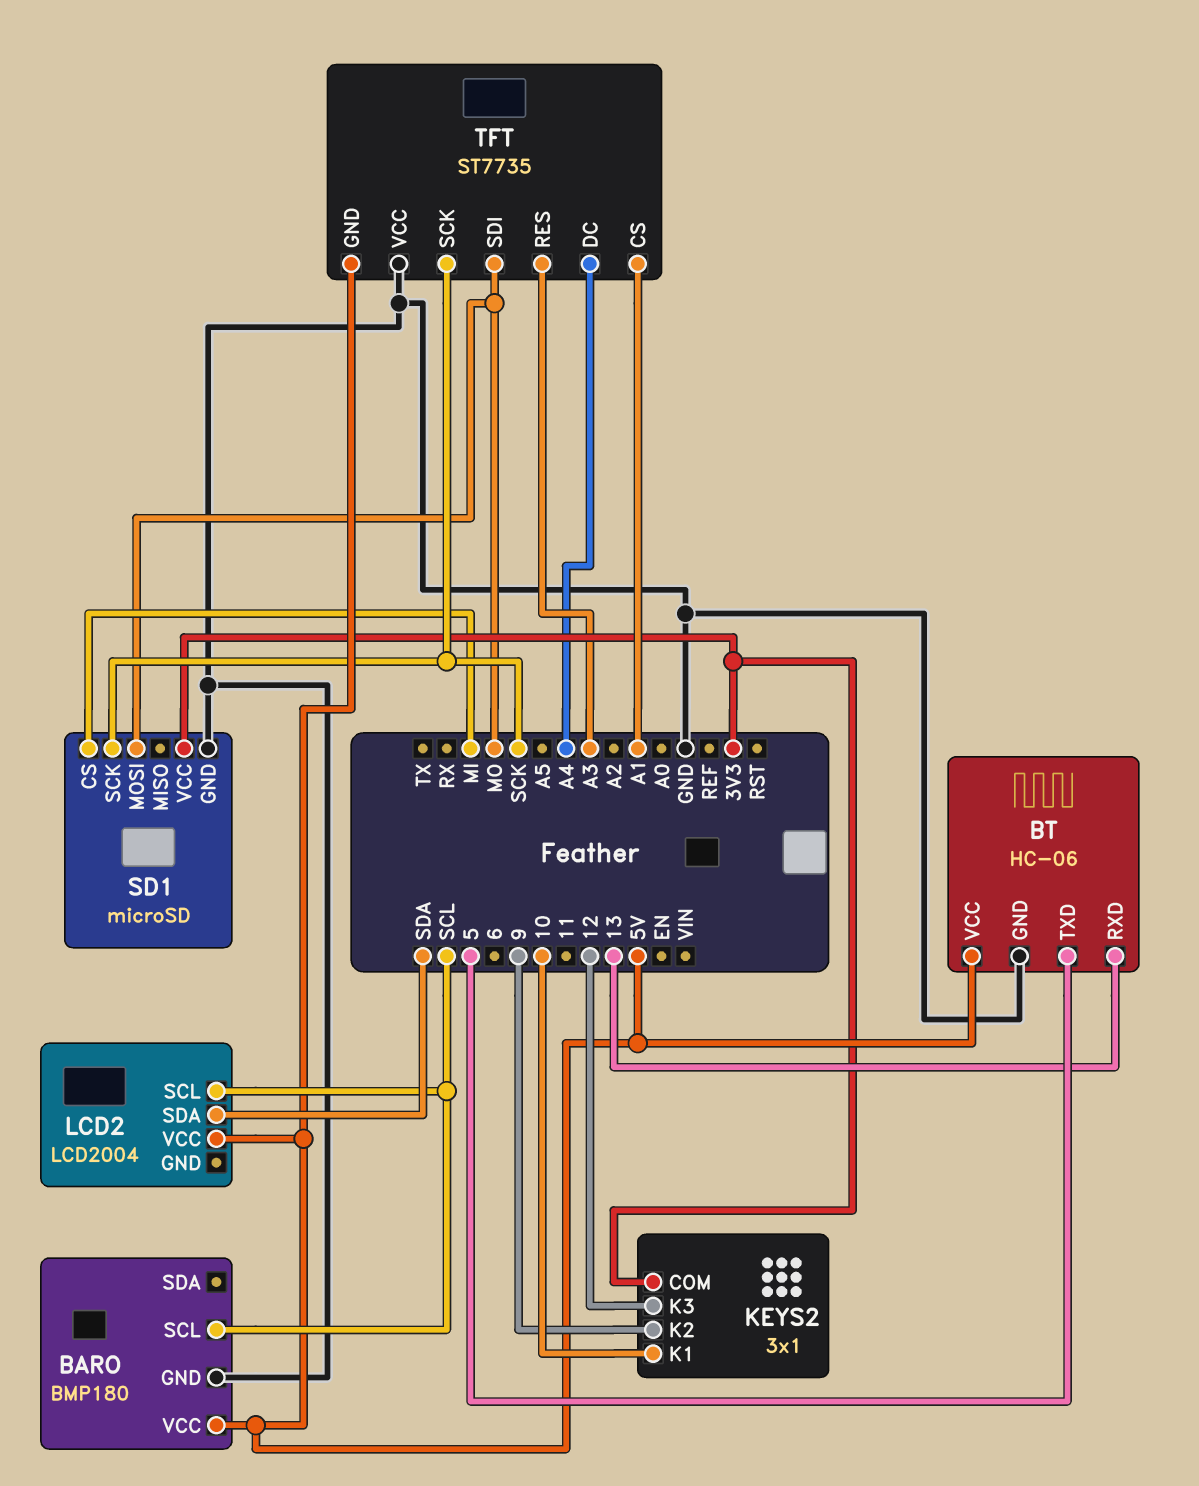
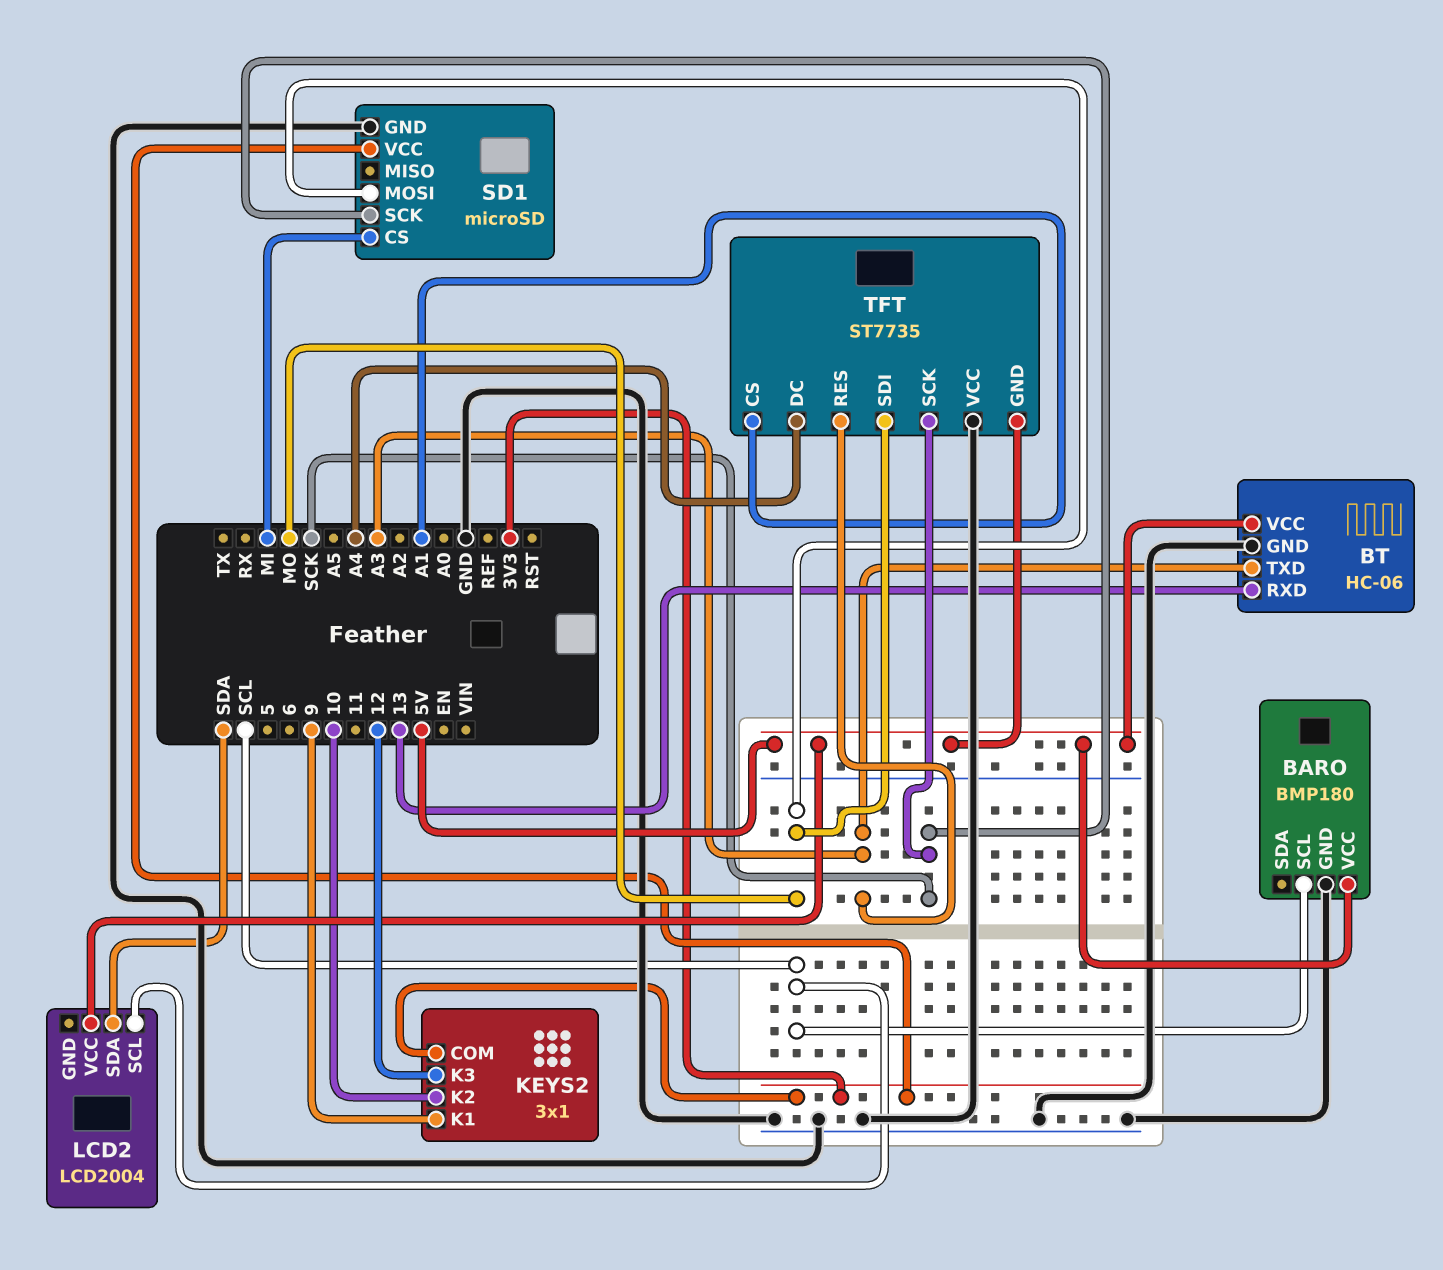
BT pin TXD: 5 -> A3
KEYS2 pin K1: 10 -> 9
KEYS2 pin K2: 9 -> 10

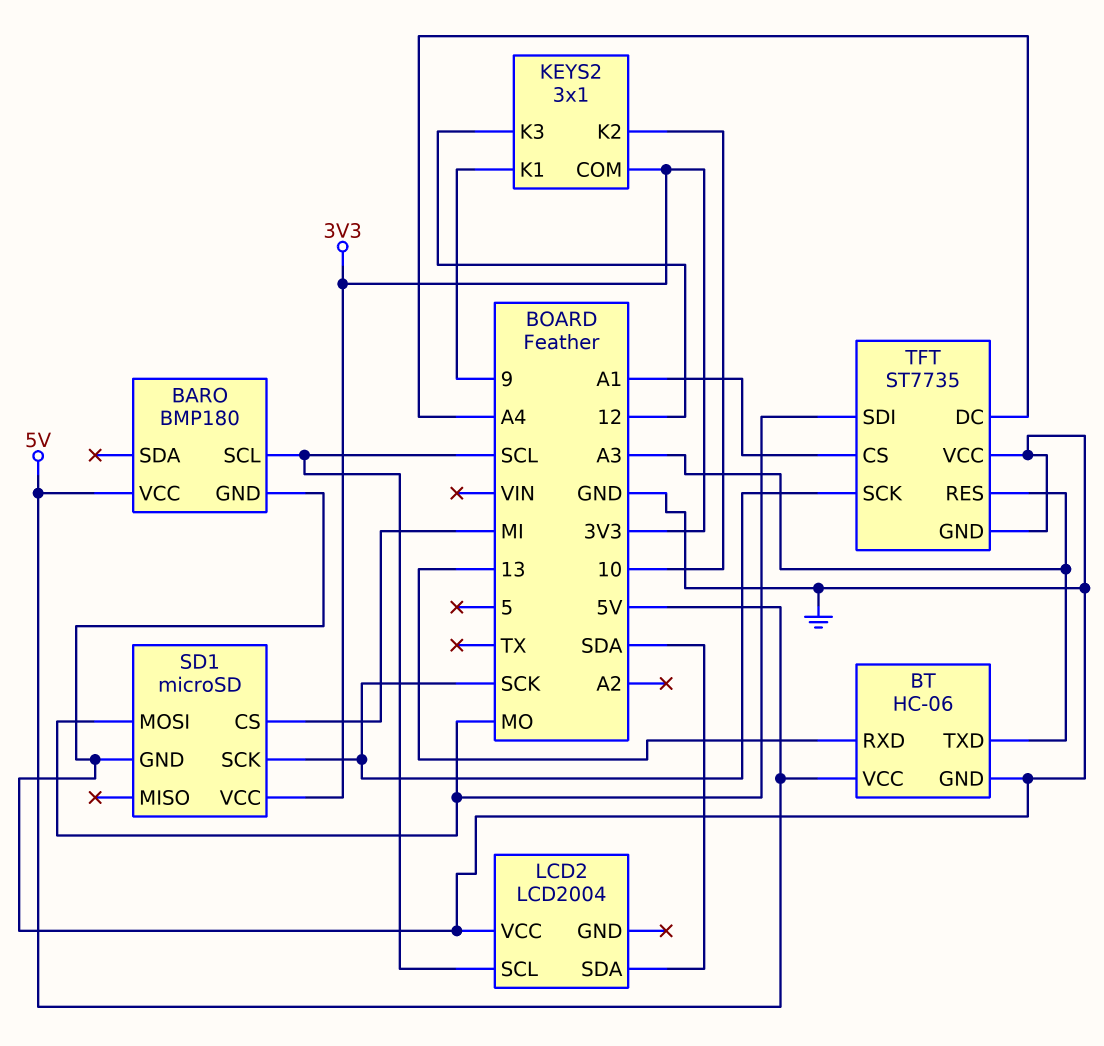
LCD2 pin VCC: 5V -> GND
TFT pin GND: 5V -> GND

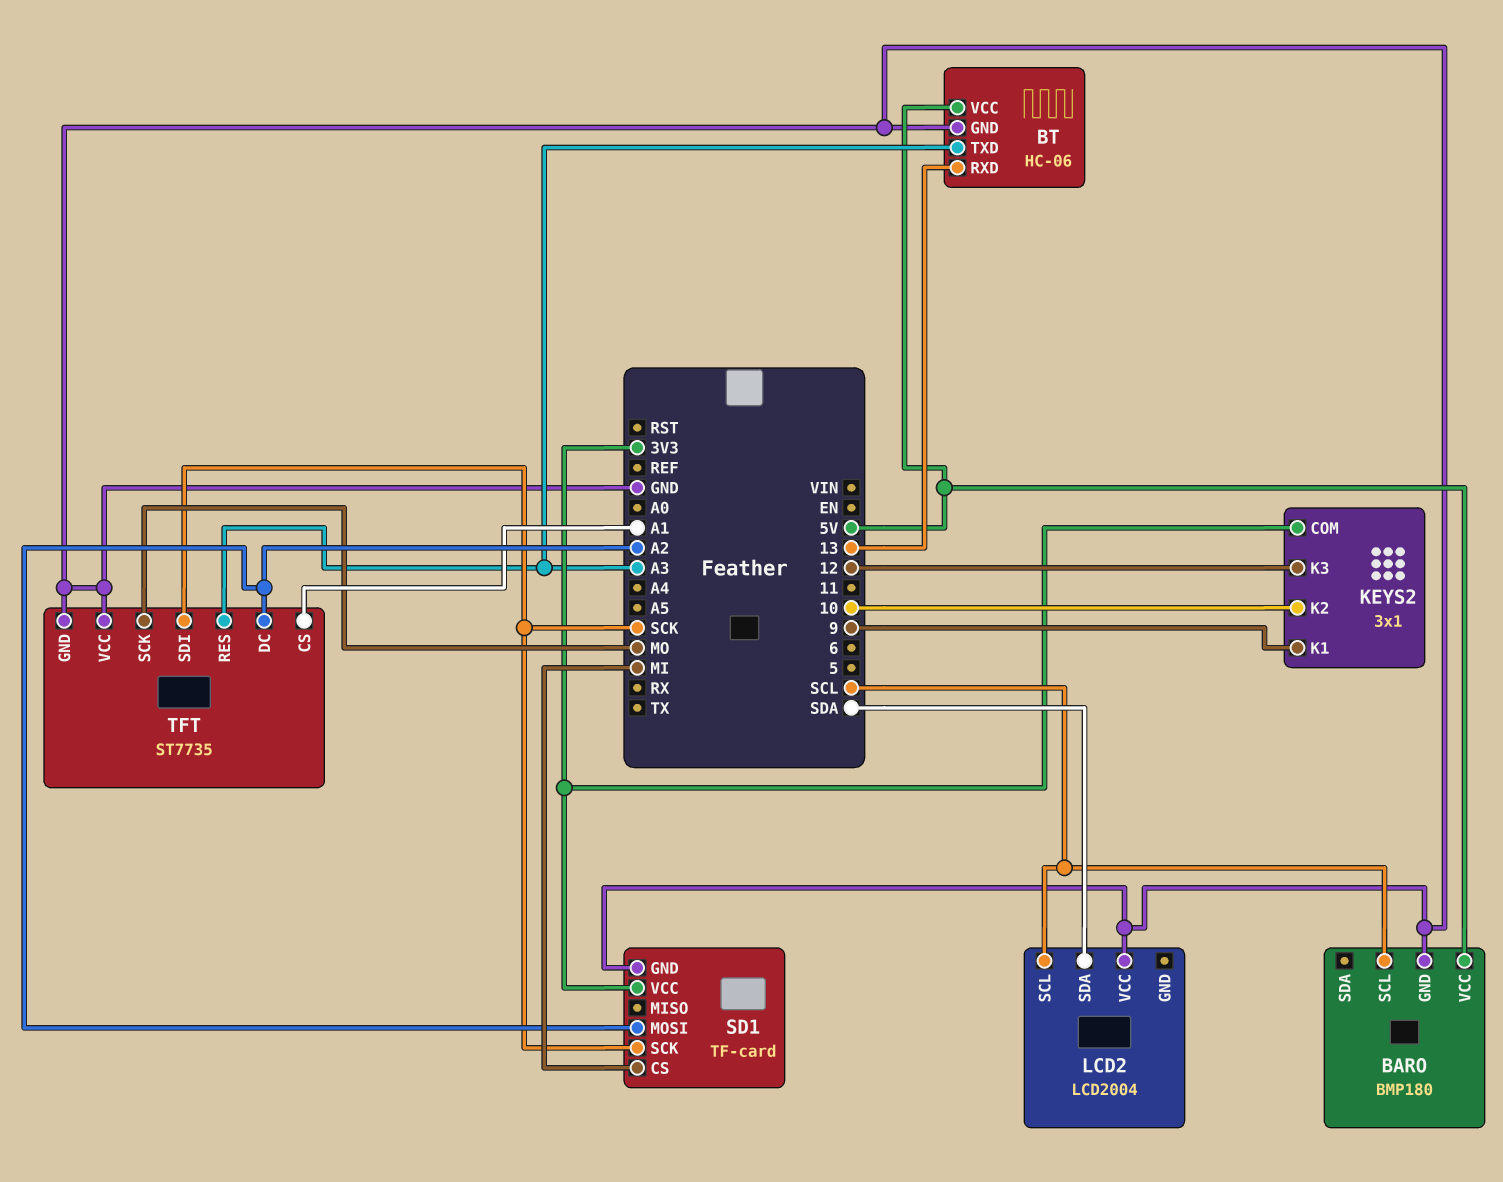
SD1: microSD -> TF-card
SD1 pin MOSI: MO -> A2
TFT pin DC: A4 -> A2
TFT pin SCK: SCK -> MO
TFT pin SDI: MO -> SCK

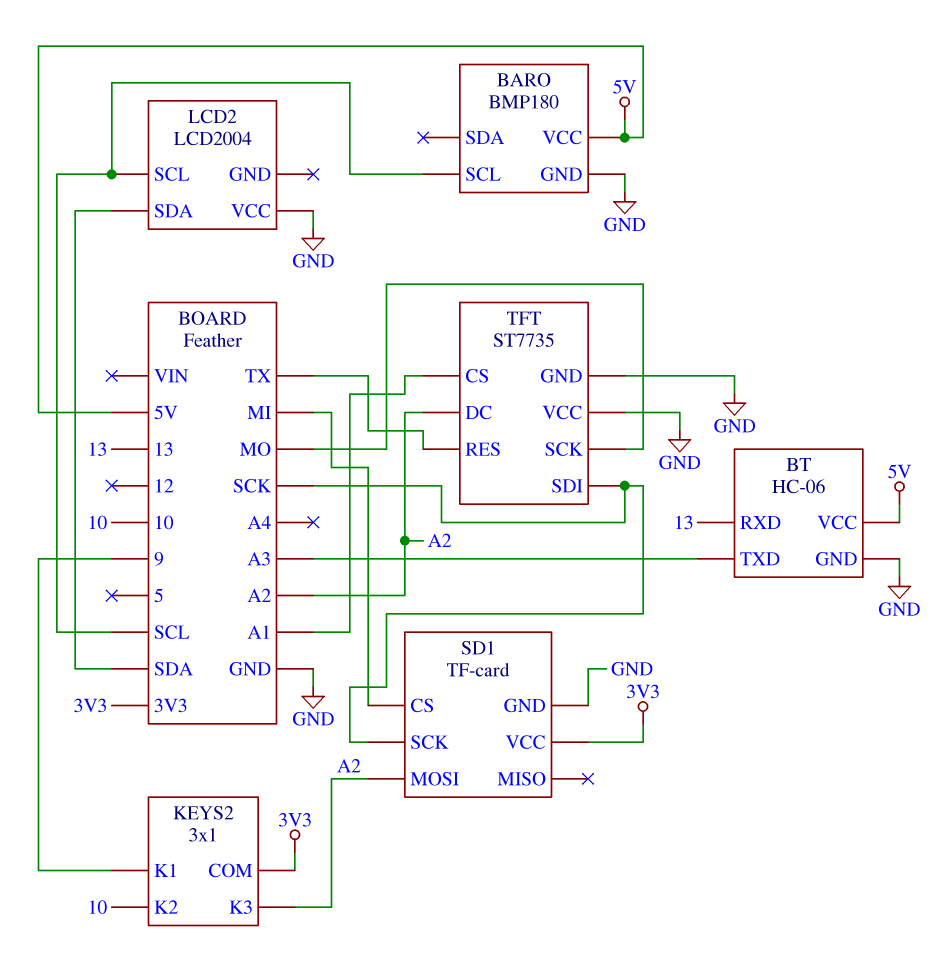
KEYS2 pin K3: 12 -> A2
TFT pin RES: A3 -> TX

